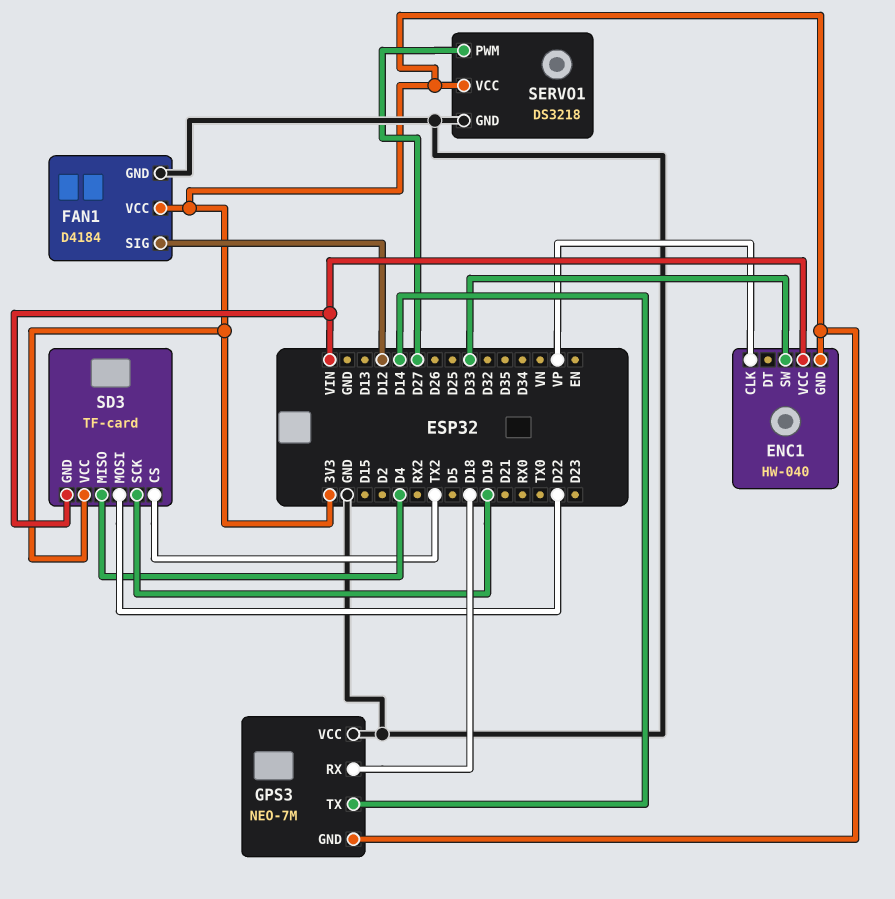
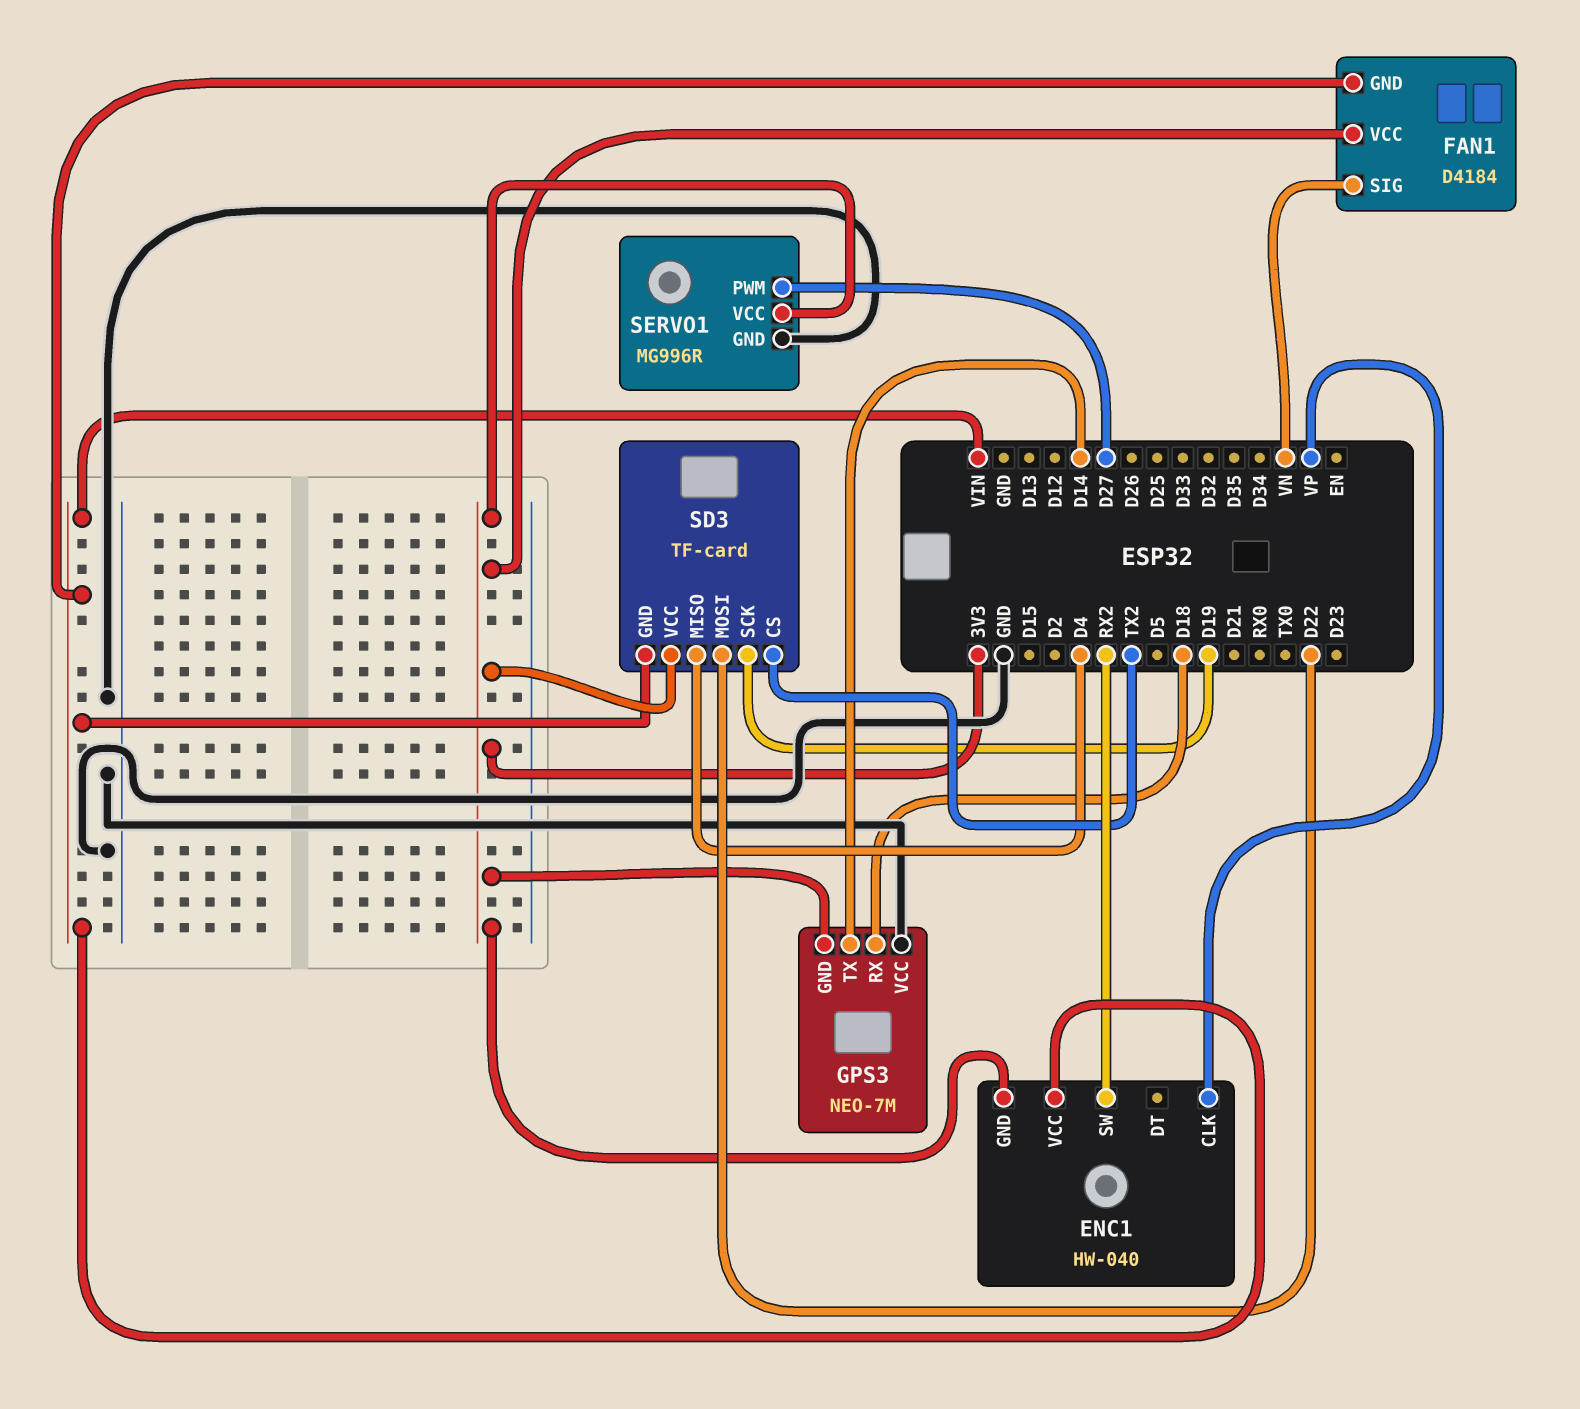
ENC1 pin SW: D33 -> RX2
FAN1 pin GND: GND -> VIN
FAN1 pin SIG: D12 -> VN
SERVO1: DS3218 -> MG996R

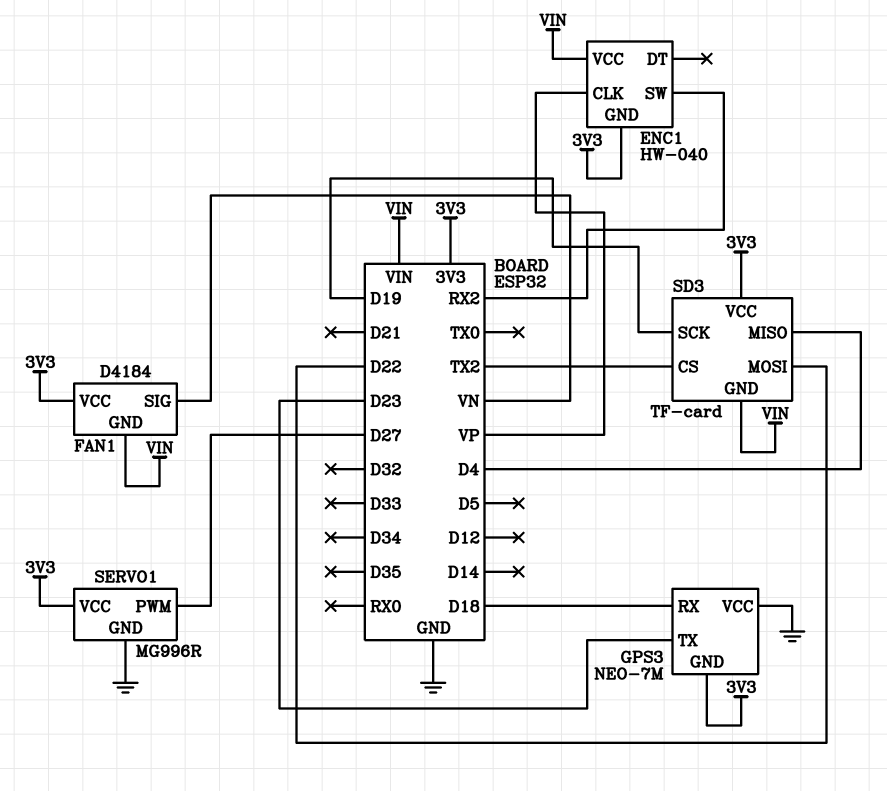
GPS3 pin TX: D14 -> D23

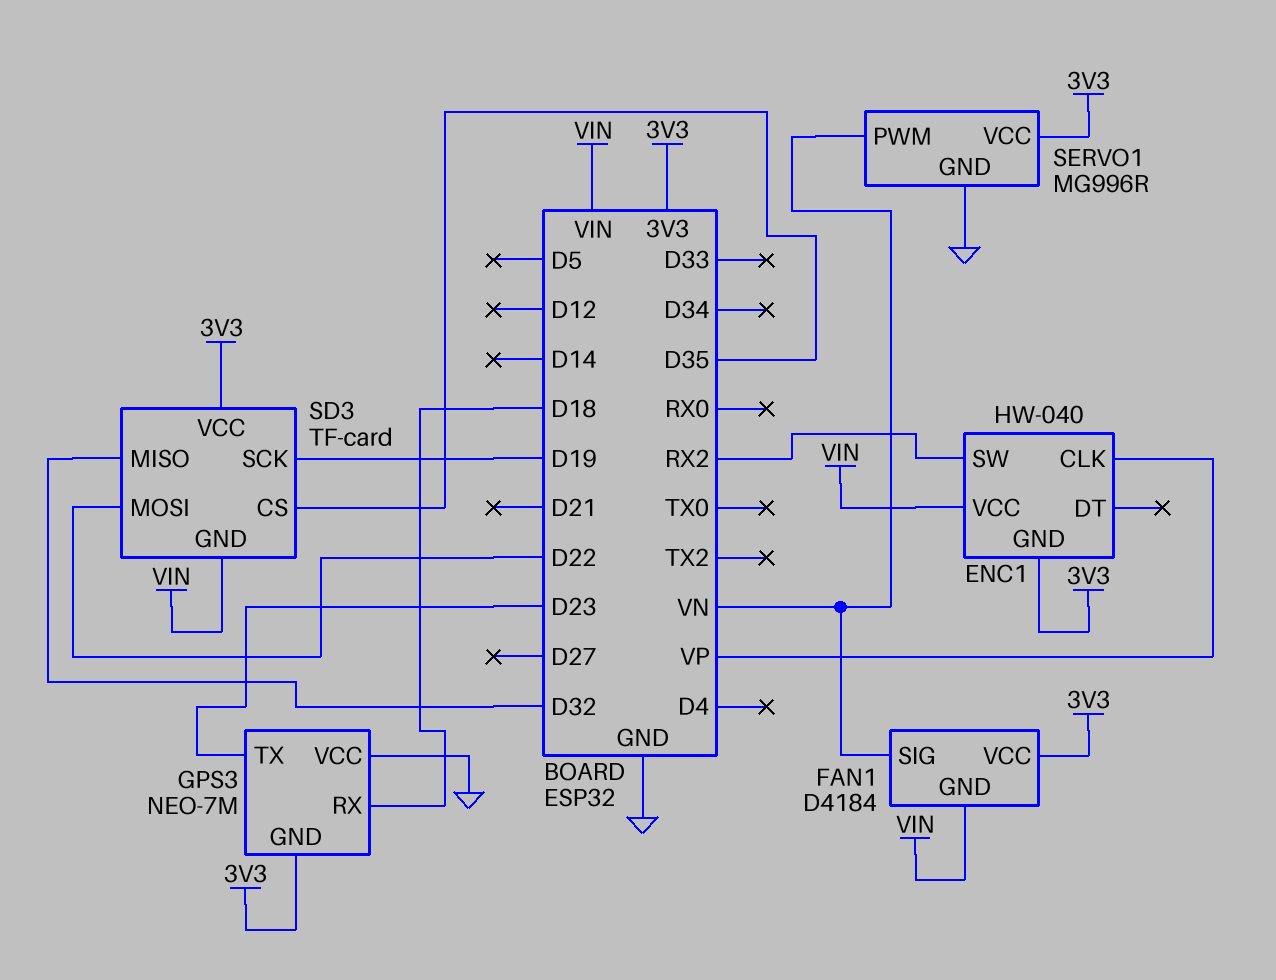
SD3 pin CS: TX2 -> D35
SD3 pin MISO: D4 -> D32
SERVO1 pin PWM: D27 -> VN

